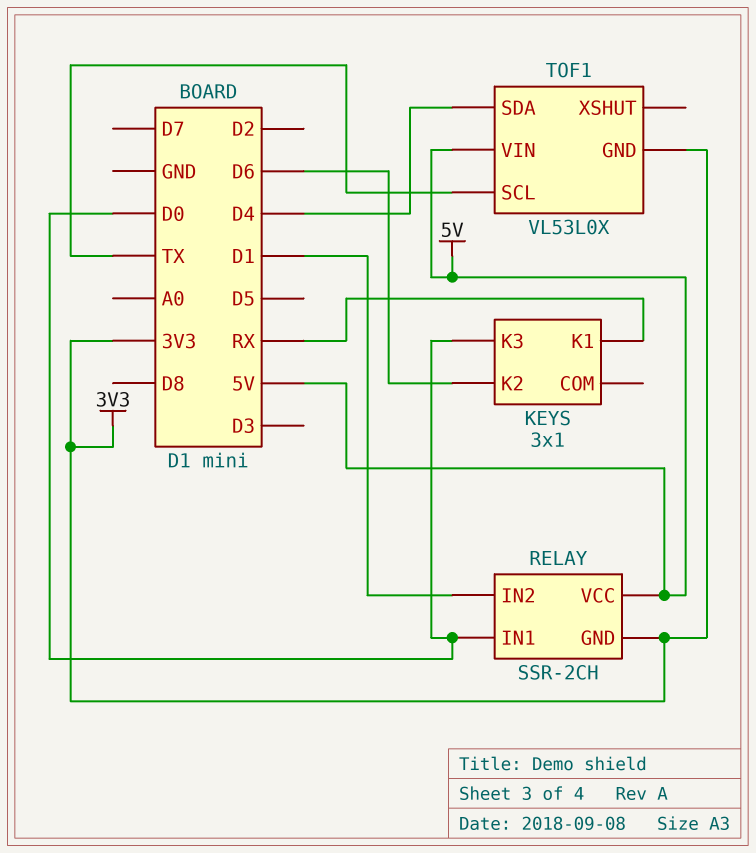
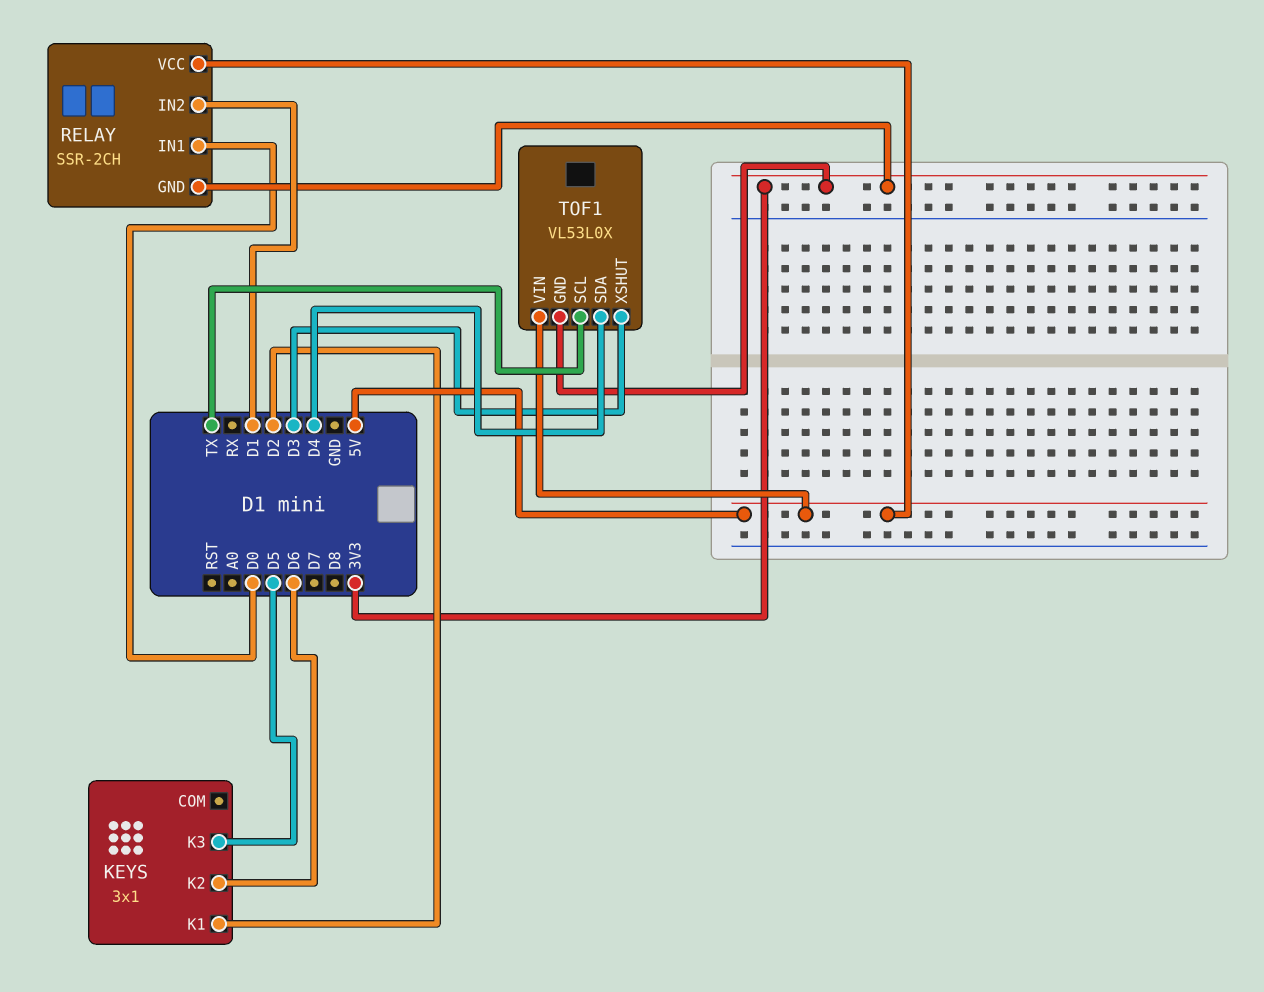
KEYS pin K1: RX -> D2
KEYS pin K3: D0 -> D5
TOF1 pin XSHUT: none -> D3

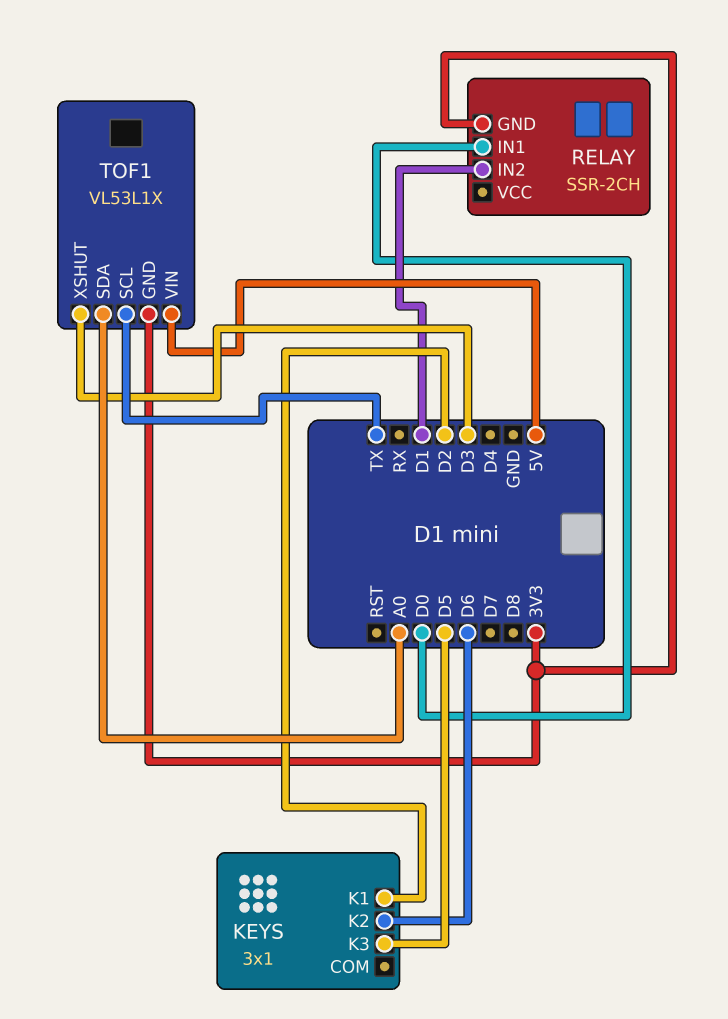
RELAY pin VCC: 5V -> none
TOF1: VL53L0X -> VL53L1X
TOF1 pin SDA: D4 -> A0

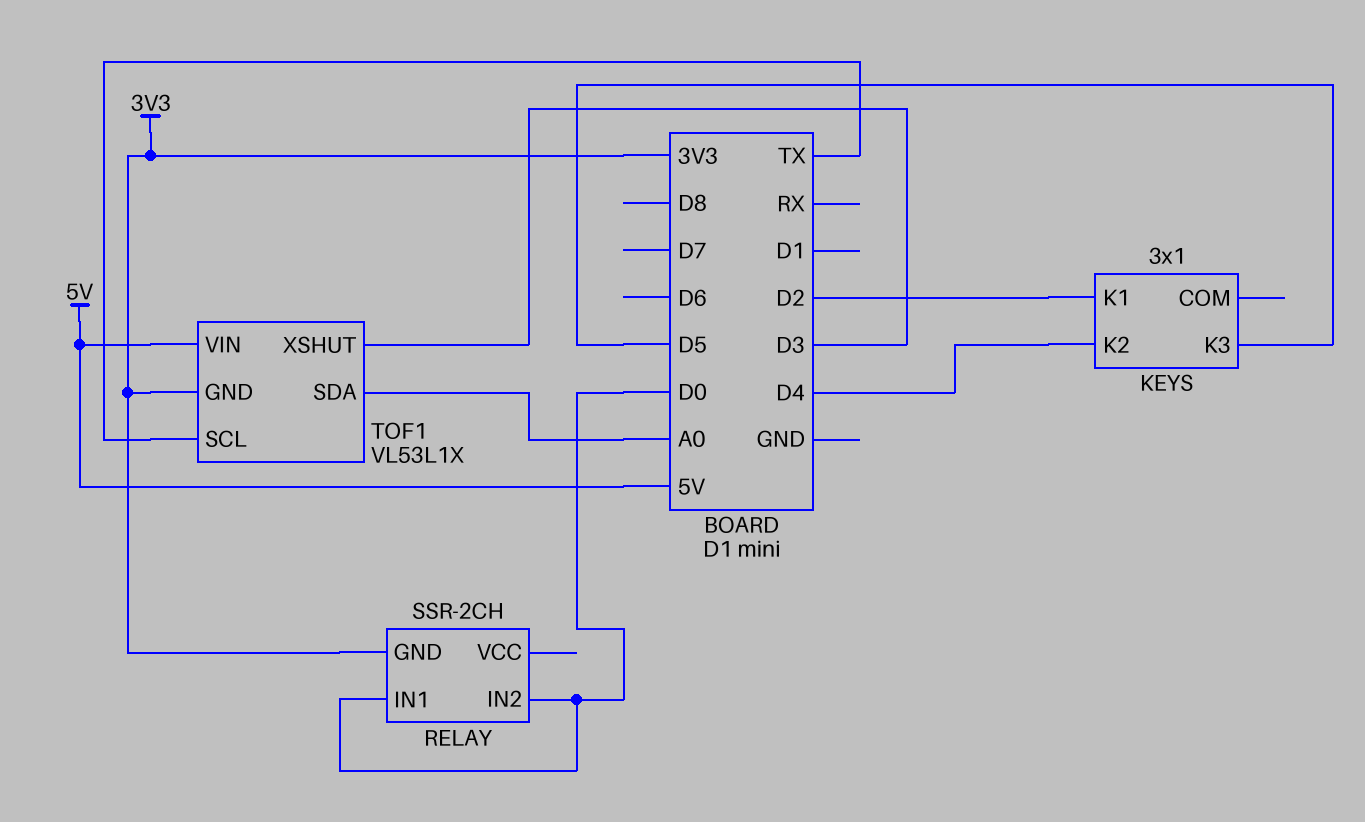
KEYS pin K2: D6 -> D4
RELAY pin IN2: D1 -> D0

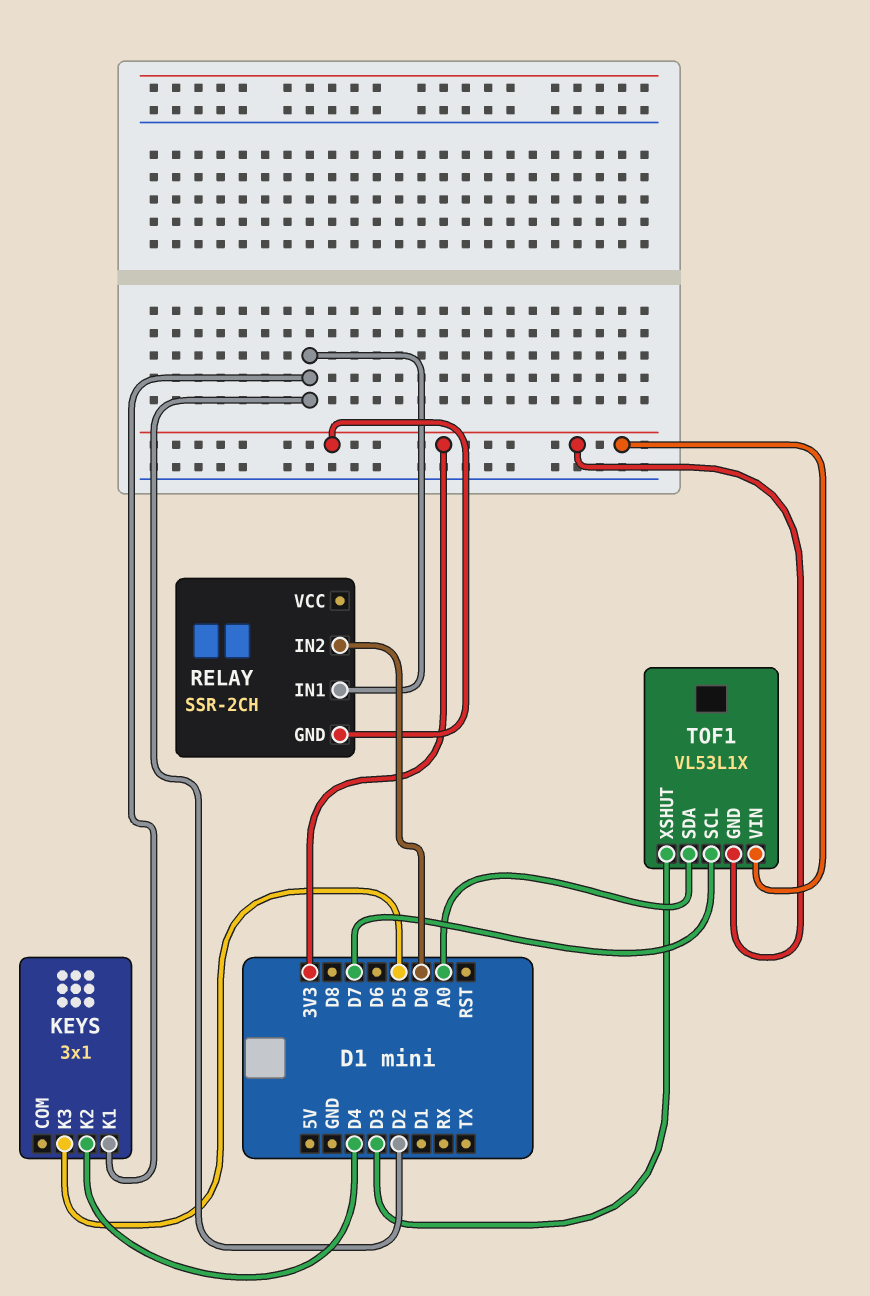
RELAY pin IN1: D0 -> D2
TOF1 pin SCL: TX -> D7
TOF1 pin VIN: 5V -> 3V3

